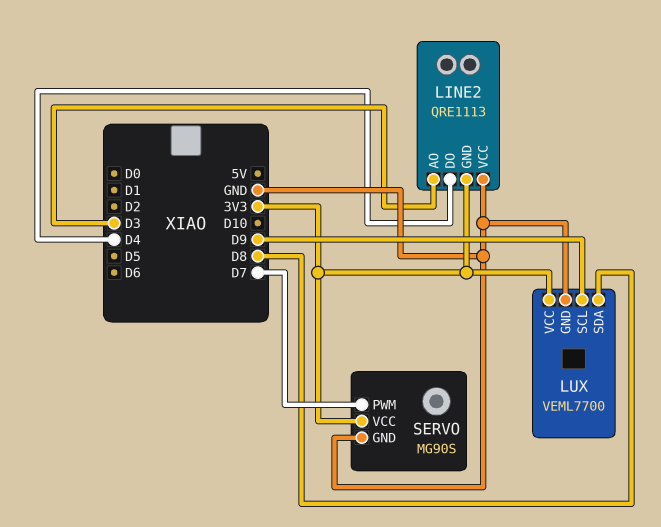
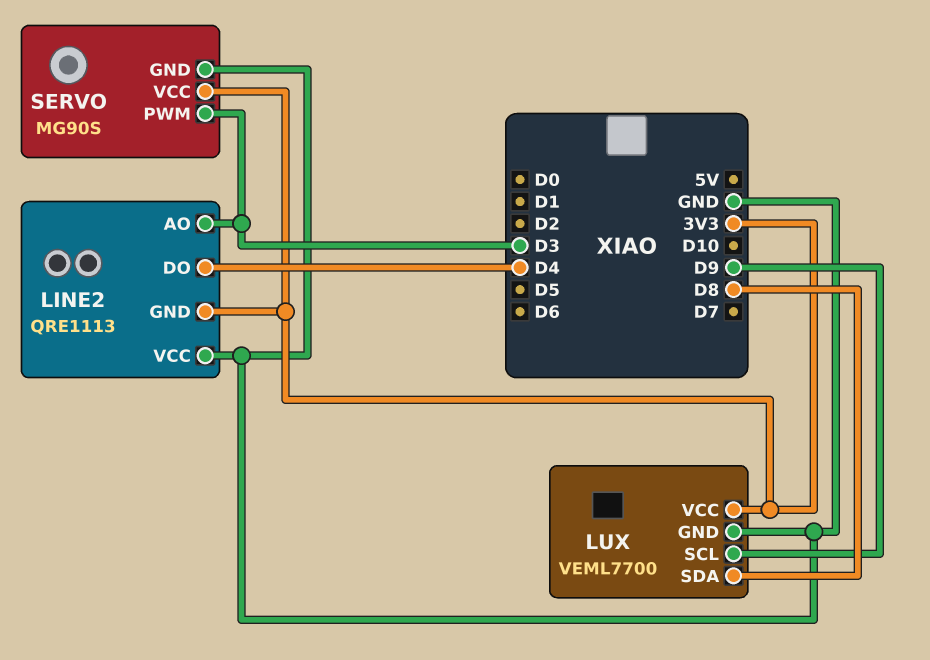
SERVO pin PWM: D7 -> D3

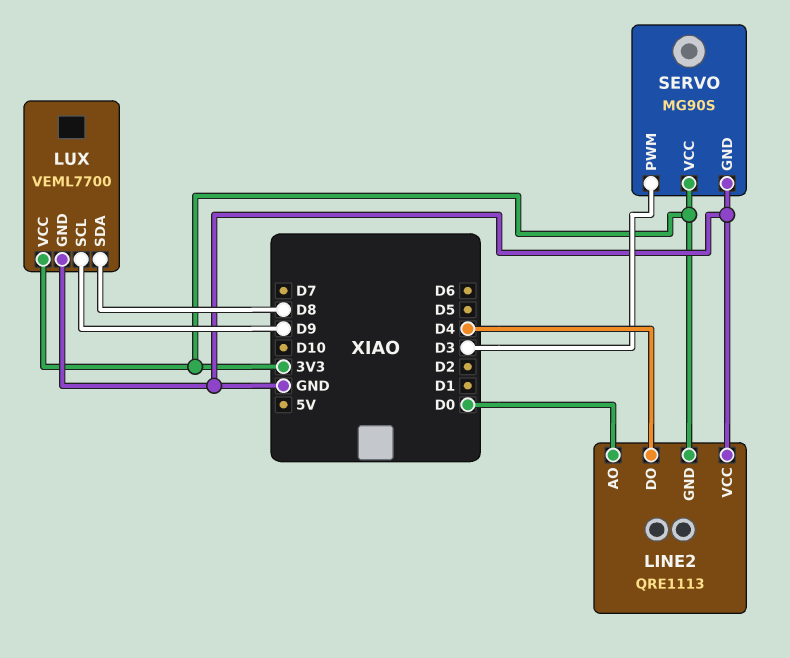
LINE2 pin AO: D3 -> D0

